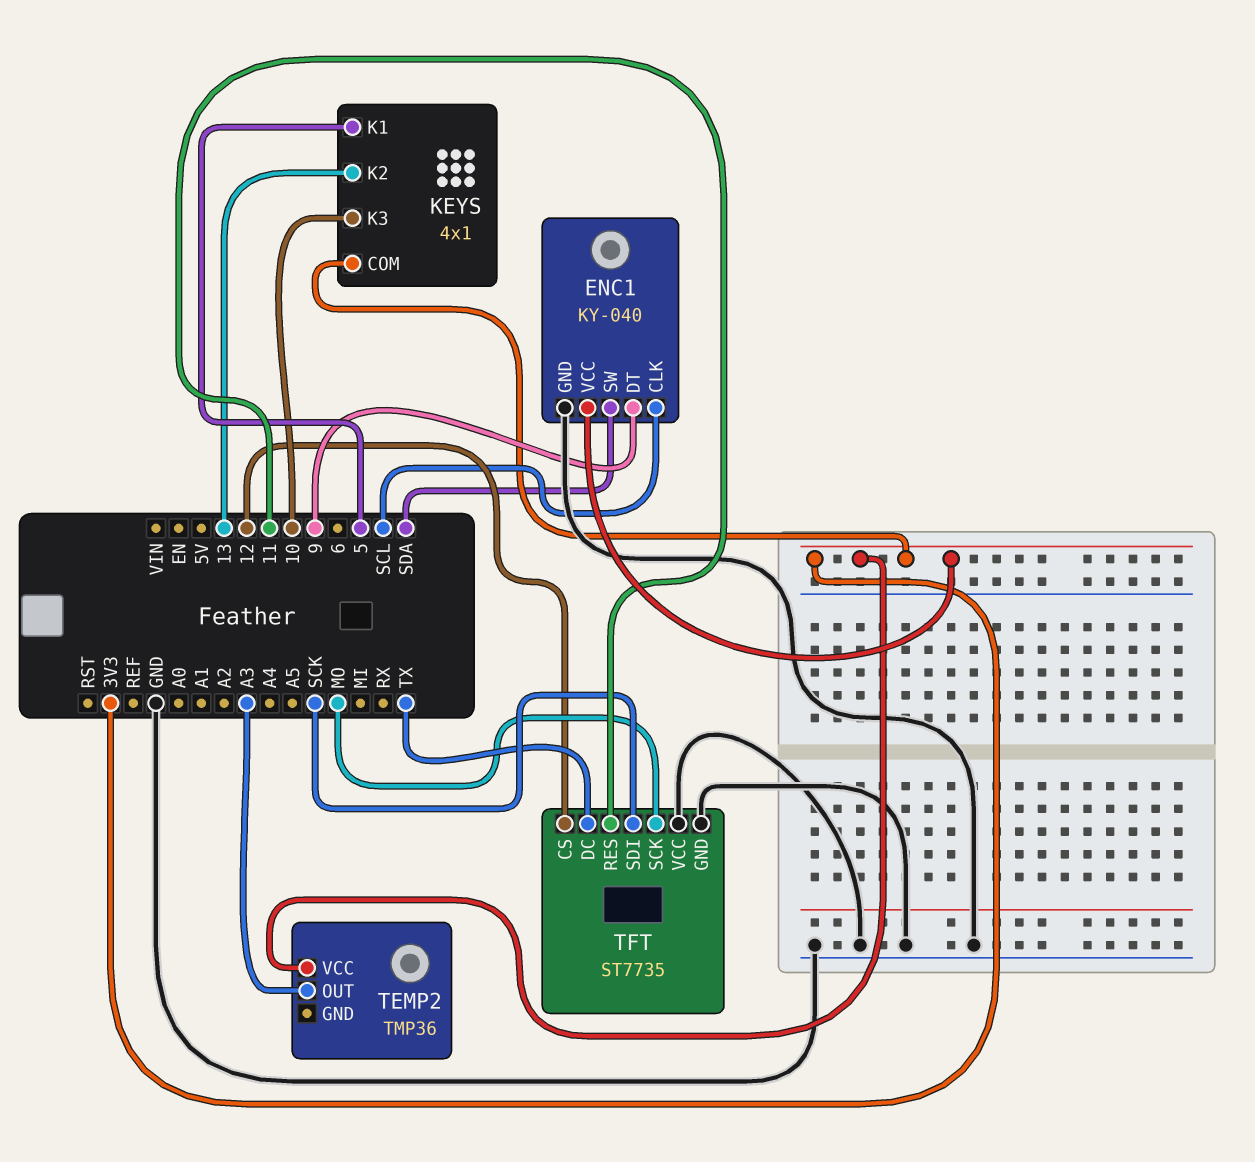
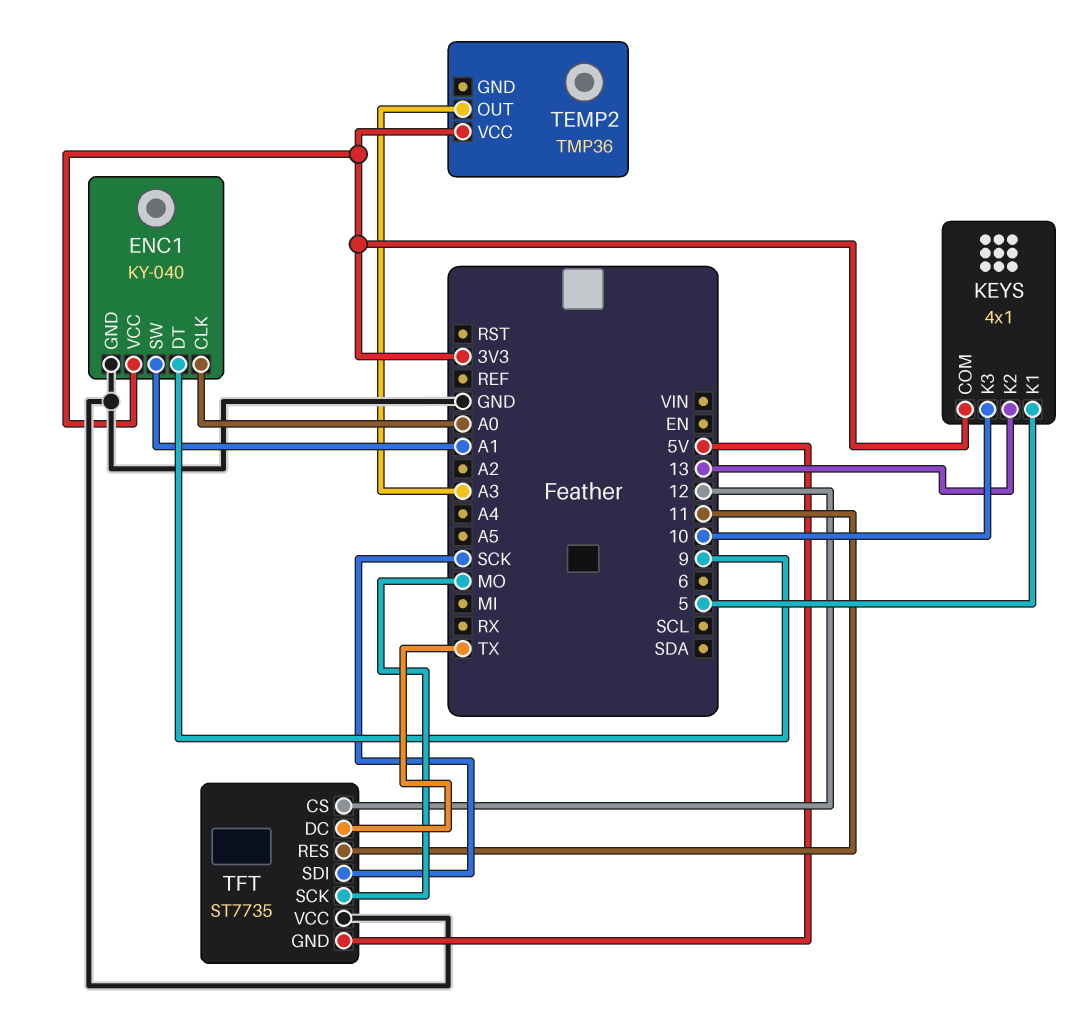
ENC1 pin CLK: SCL -> A0
ENC1 pin SW: SDA -> A1
TFT pin GND: GND -> 5V

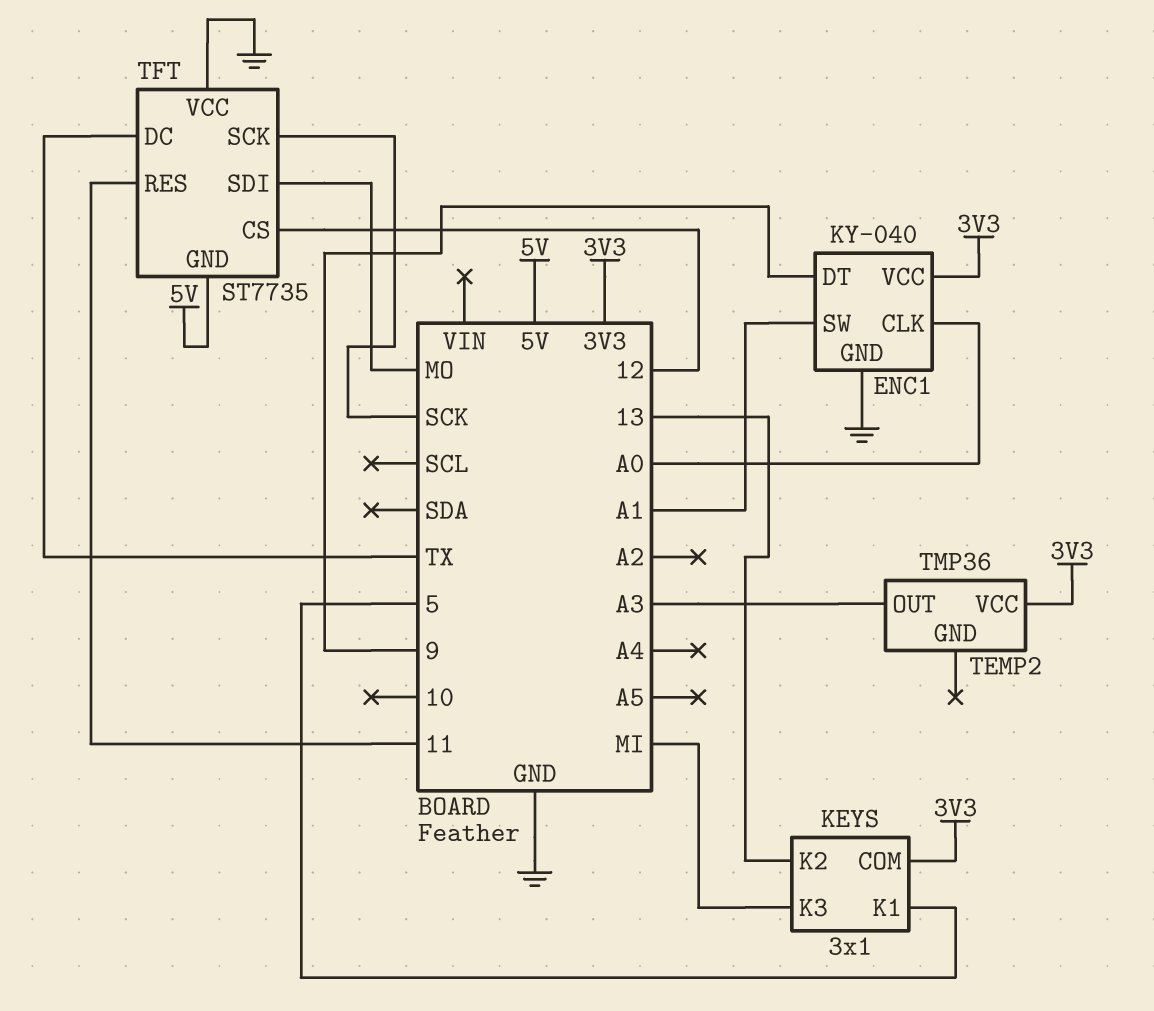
KEYS: 4x1 -> 3x1
KEYS pin K3: 10 -> MI
TFT pin SCK: MO -> SCK
TFT pin SDI: SCK -> MO

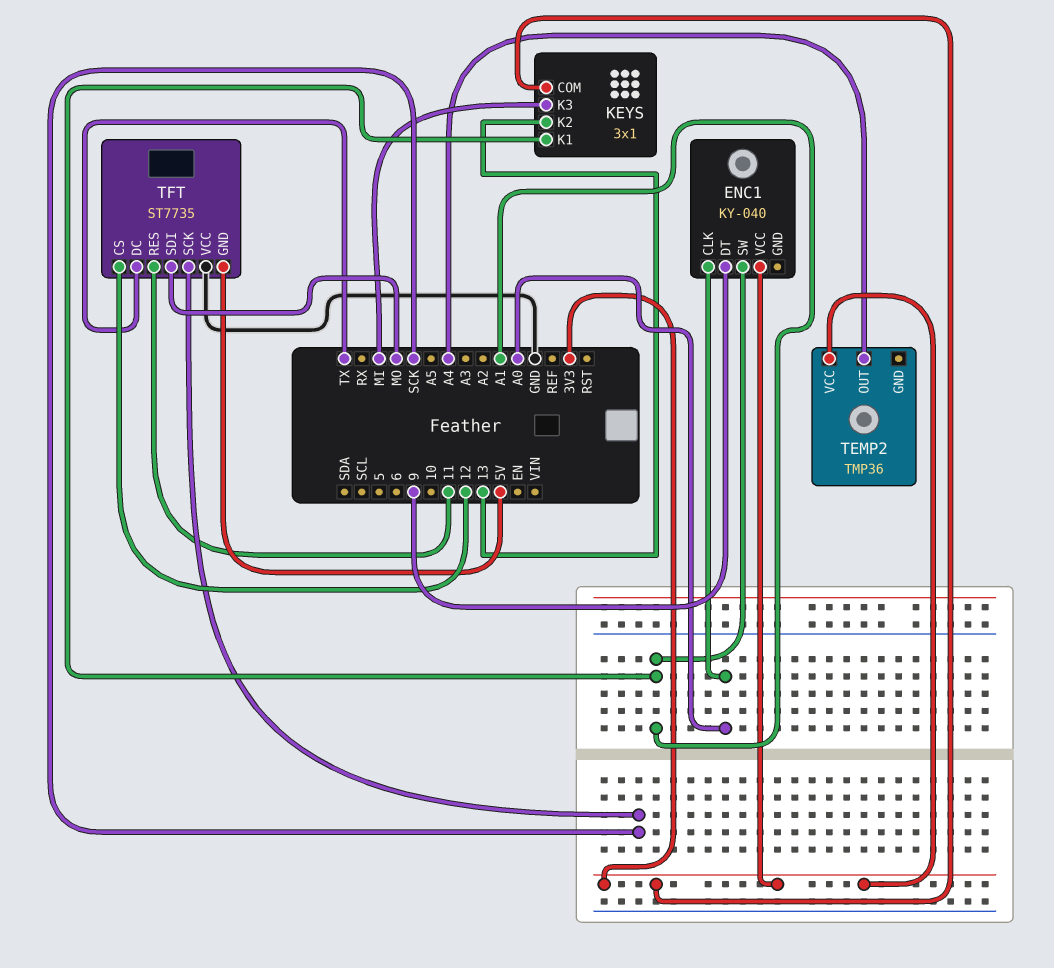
ENC1 pin GND: GND -> none
KEYS pin K1: 5 -> A1
TEMP2 pin OUT: A3 -> A4

